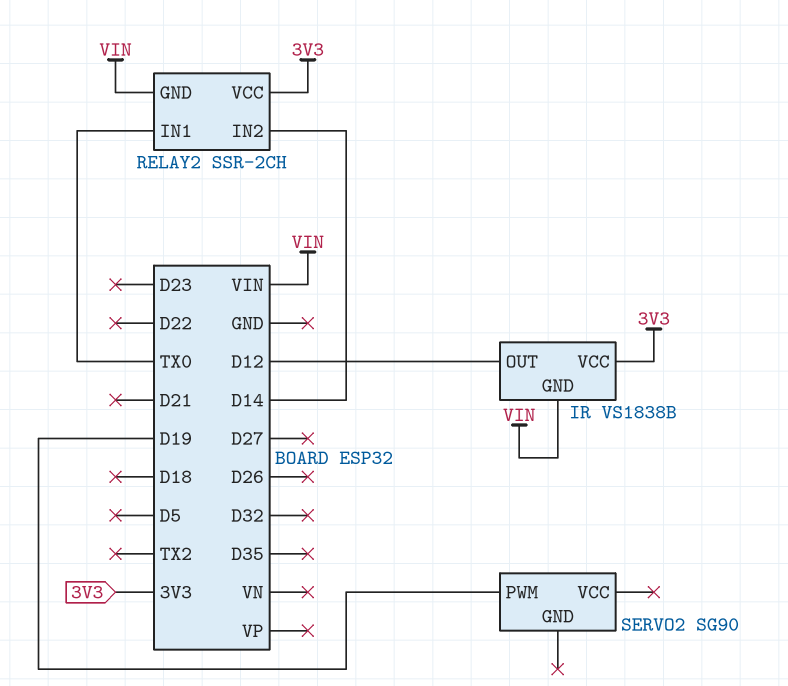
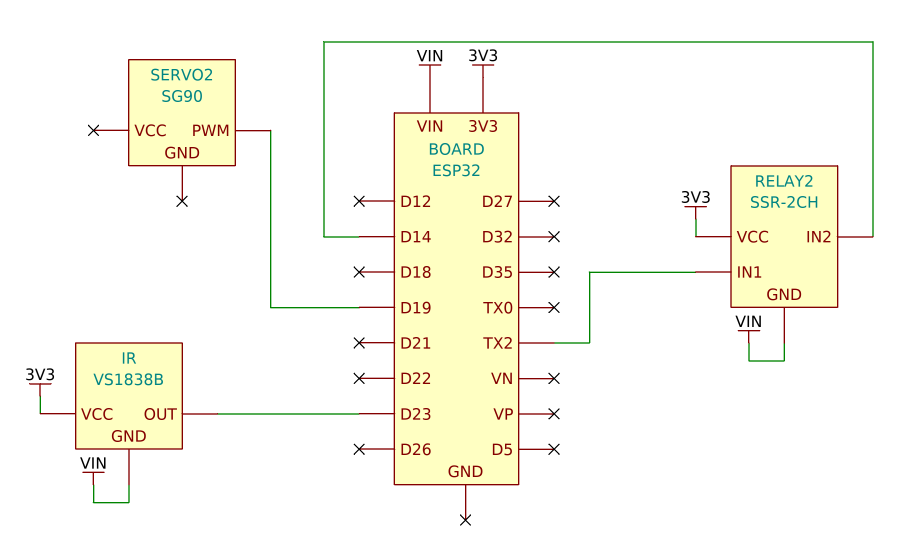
IR pin OUT: D12 -> D23
RELAY2 pin IN1: TX0 -> TX2

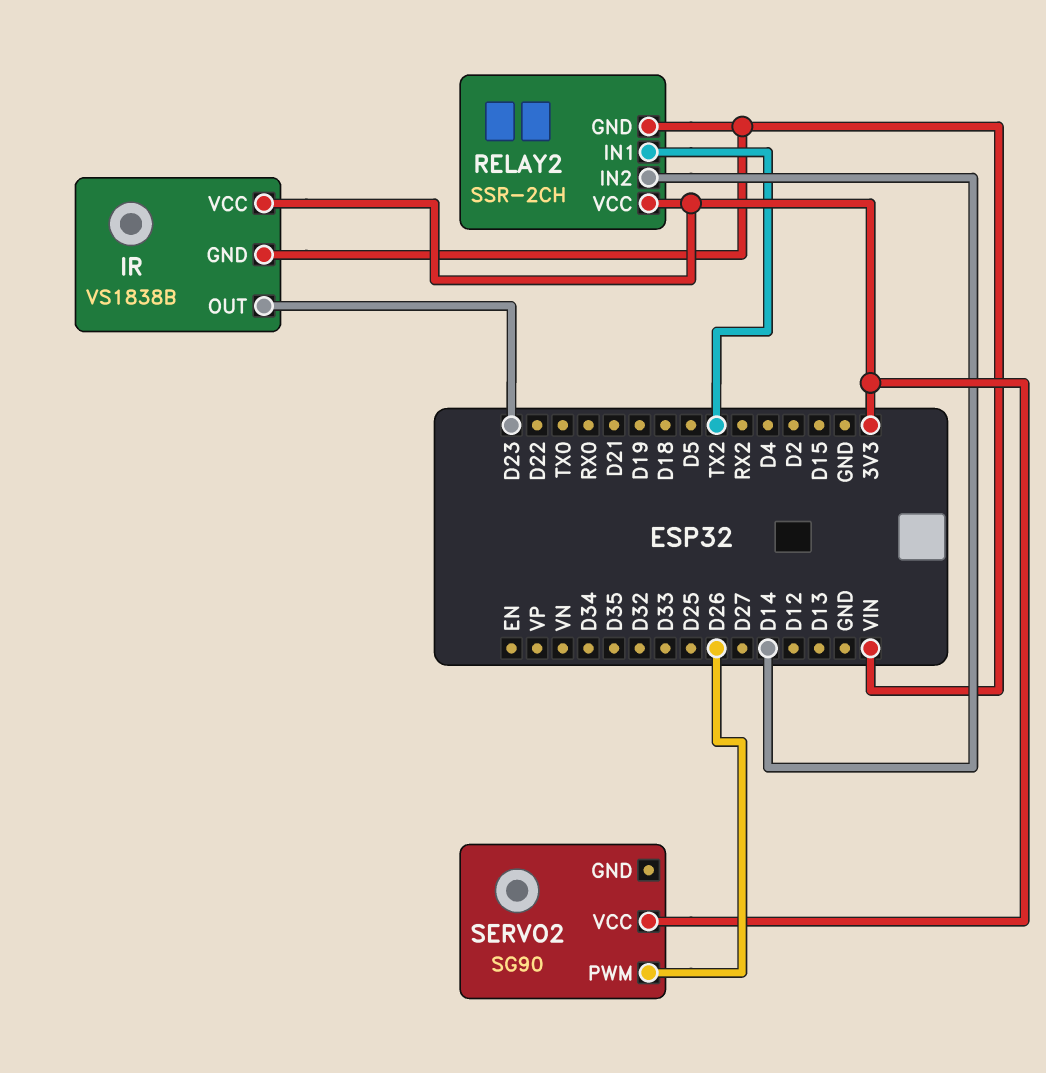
SERVO2 pin PWM: D19 -> D26
SERVO2 pin VCC: none -> 3V3

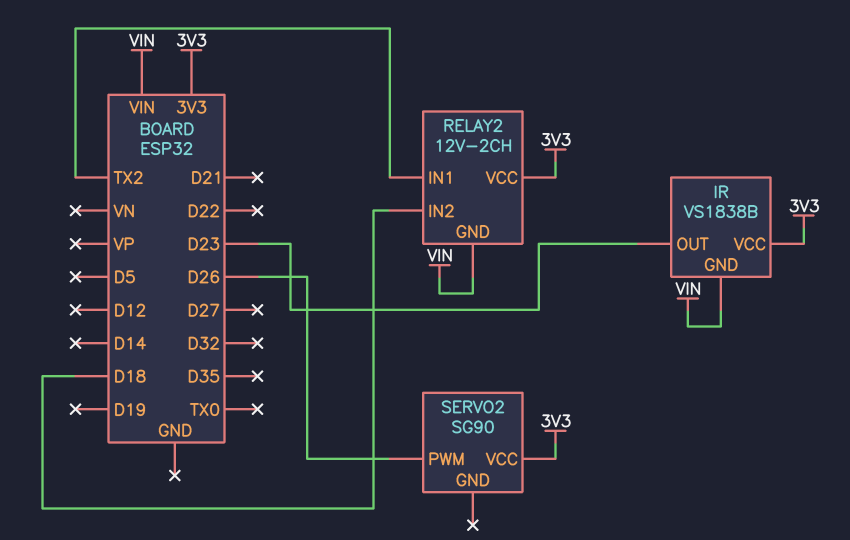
RELAY2: SSR-2CH -> 12V-2CH
RELAY2 pin IN2: D14 -> D18

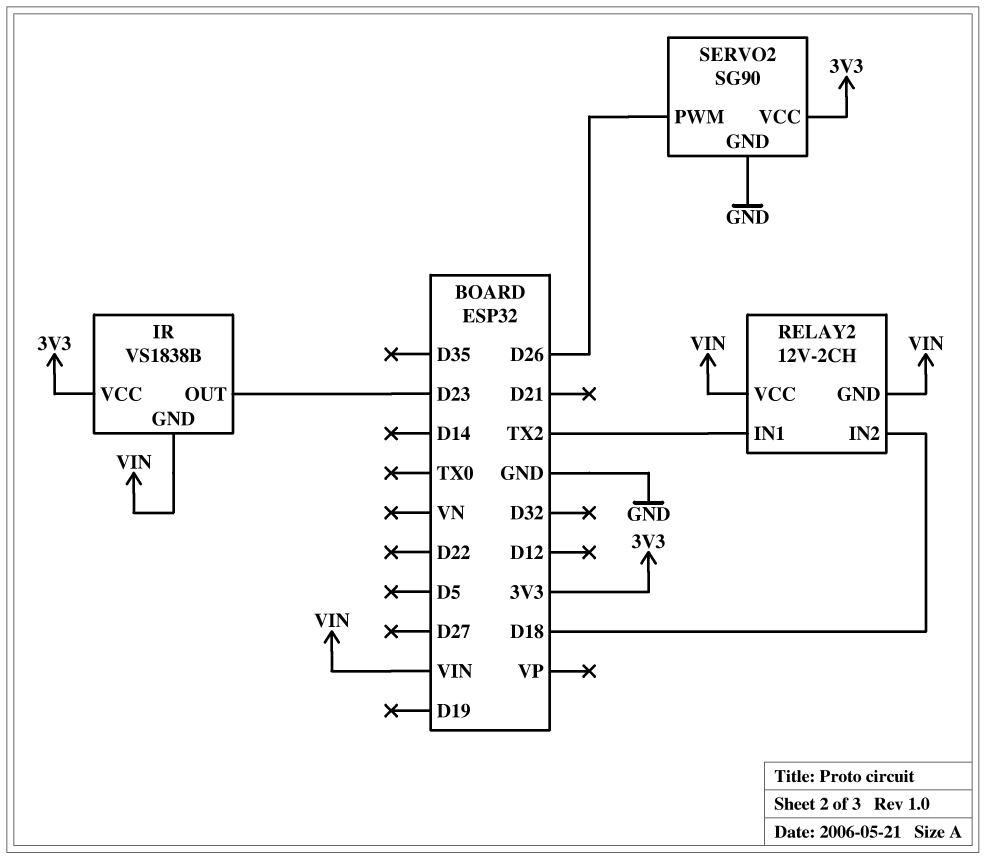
RELAY2 pin VCC: 3V3 -> VIN
SERVO2 pin GND: none -> GND

